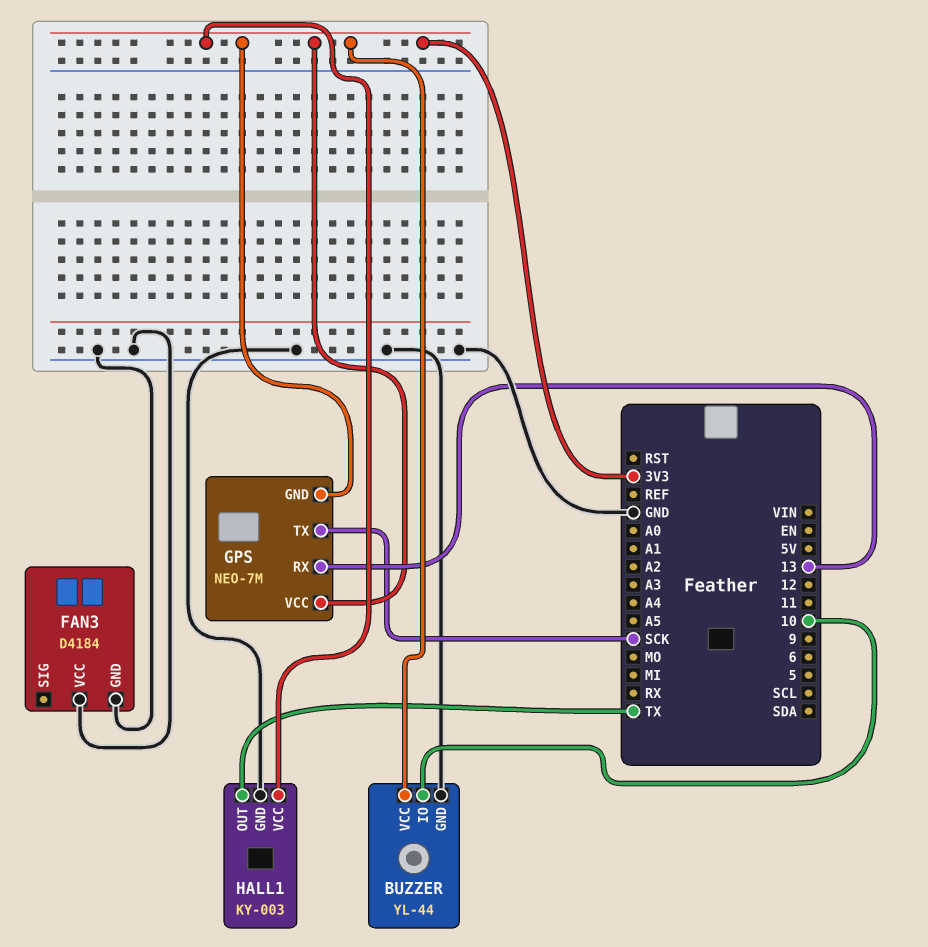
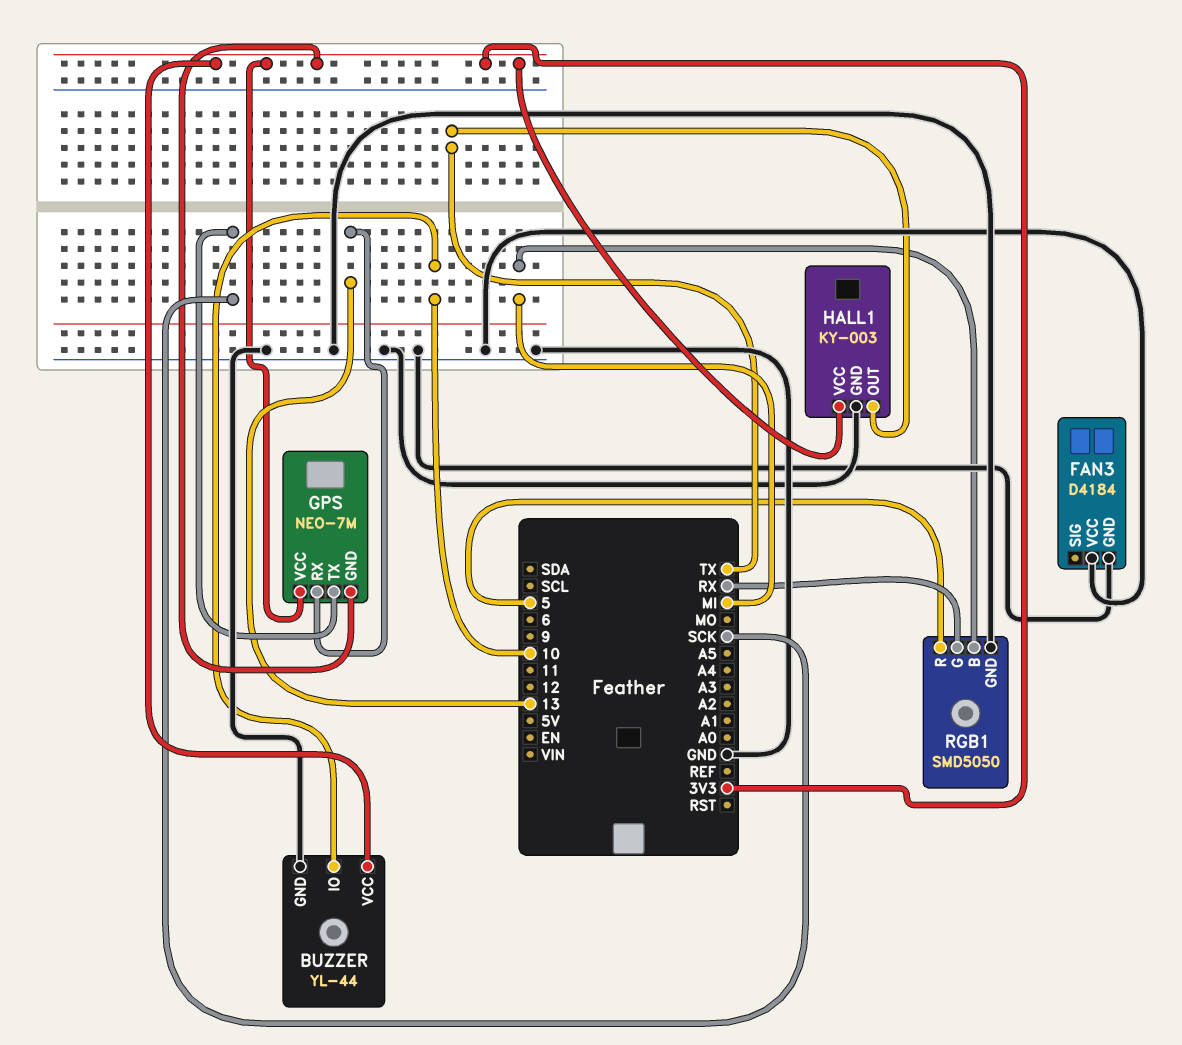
RGB1: none -> SMD5050
RGB1 pin B: none -> MI
RGB1 pin G: none -> RX
RGB1 pin GND: none -> GND
RGB1 pin R: none -> 5

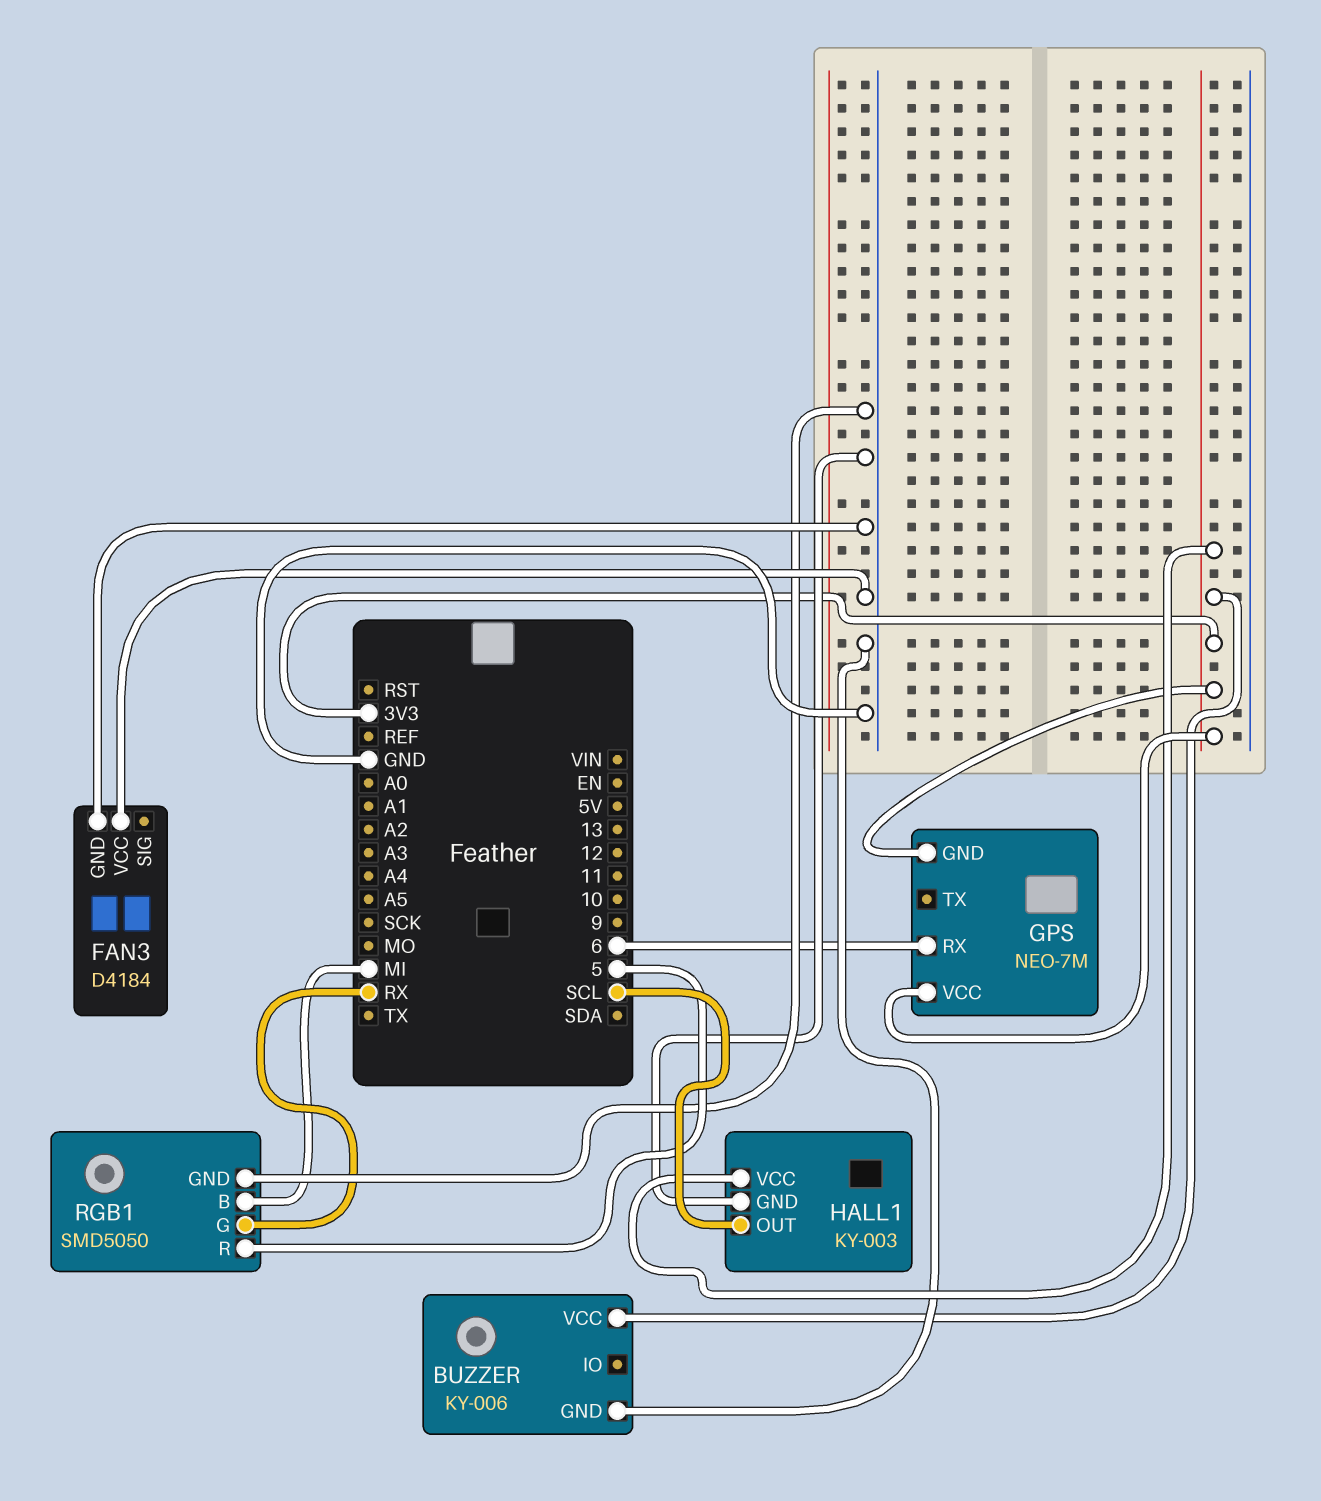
BUZZER: YL-44 -> KY-006
BUZZER pin IO: 10 -> none
GPS pin RX: 13 -> 6
GPS pin TX: SCK -> none
HALL1 pin OUT: TX -> SCL

